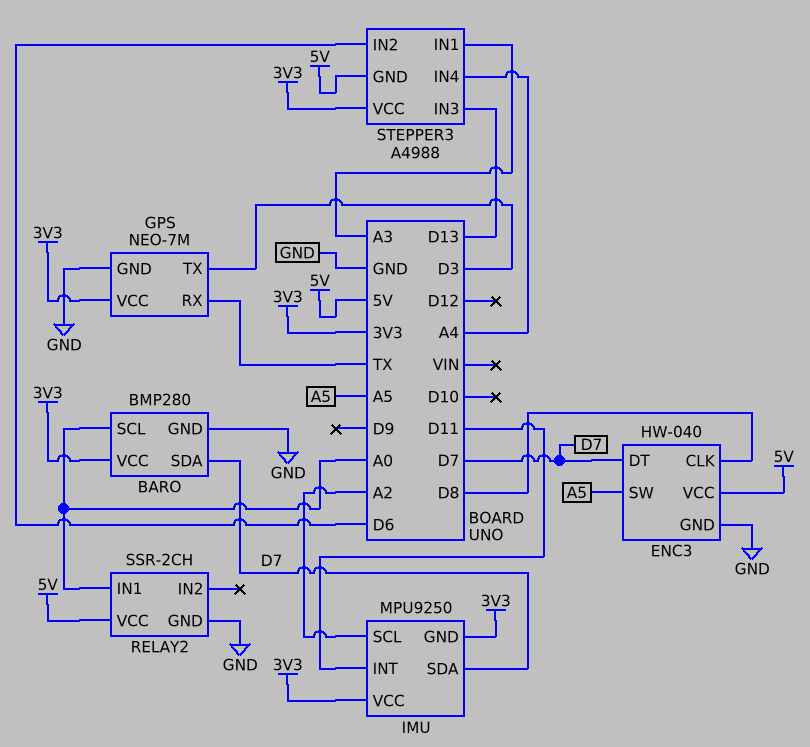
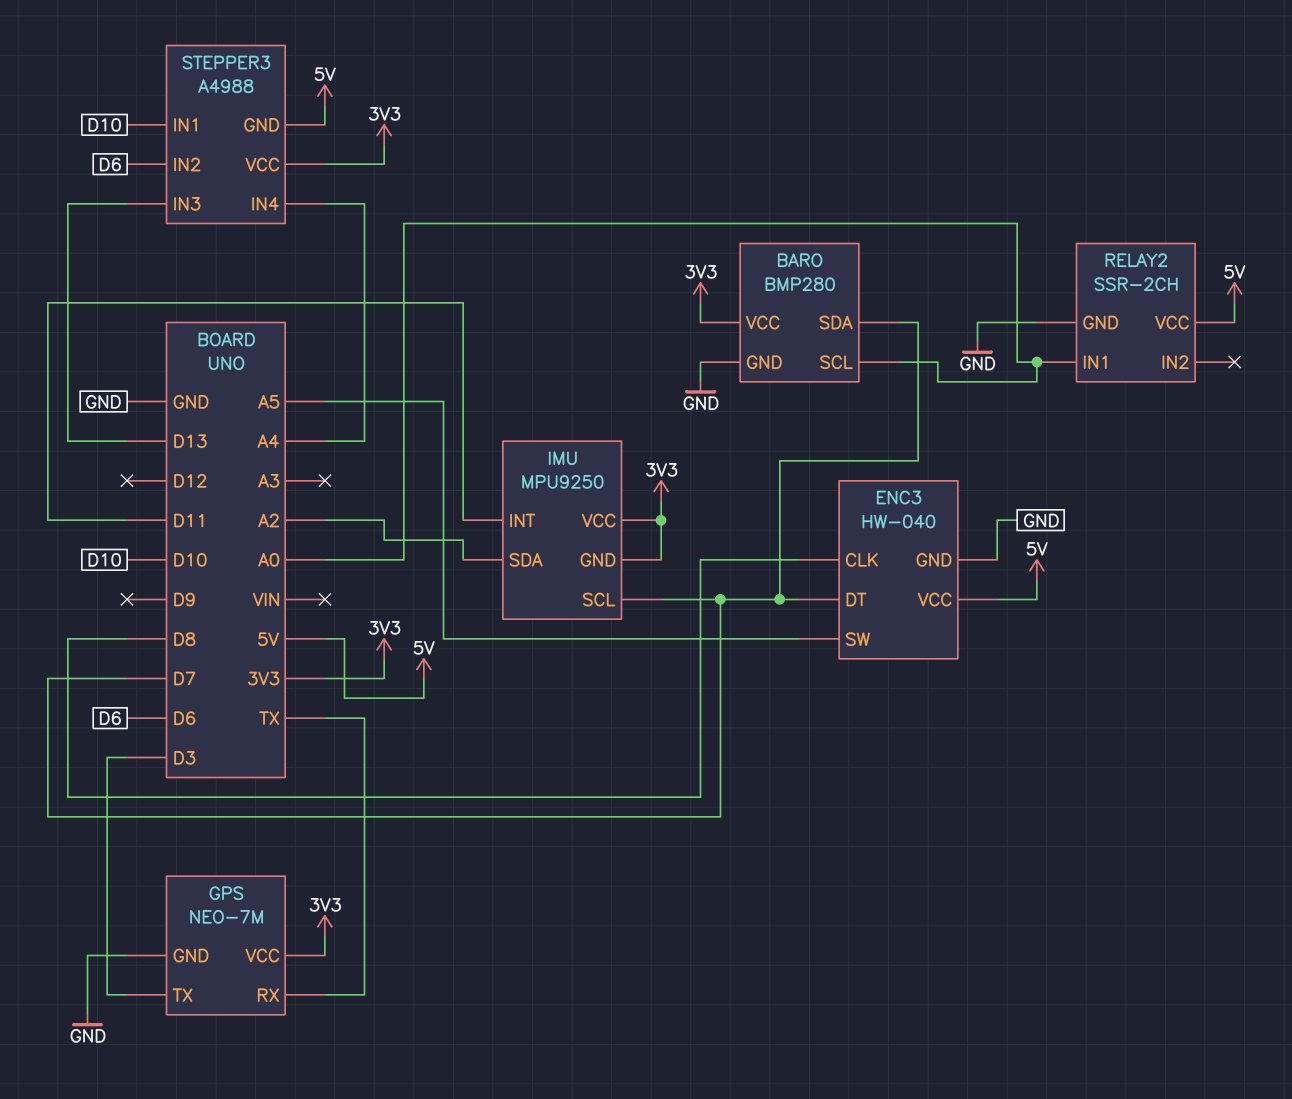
IMU pin SCL: A2 -> D7
IMU pin SDA: D7 -> A2
STEPPER3 pin IN1: A3 -> D10

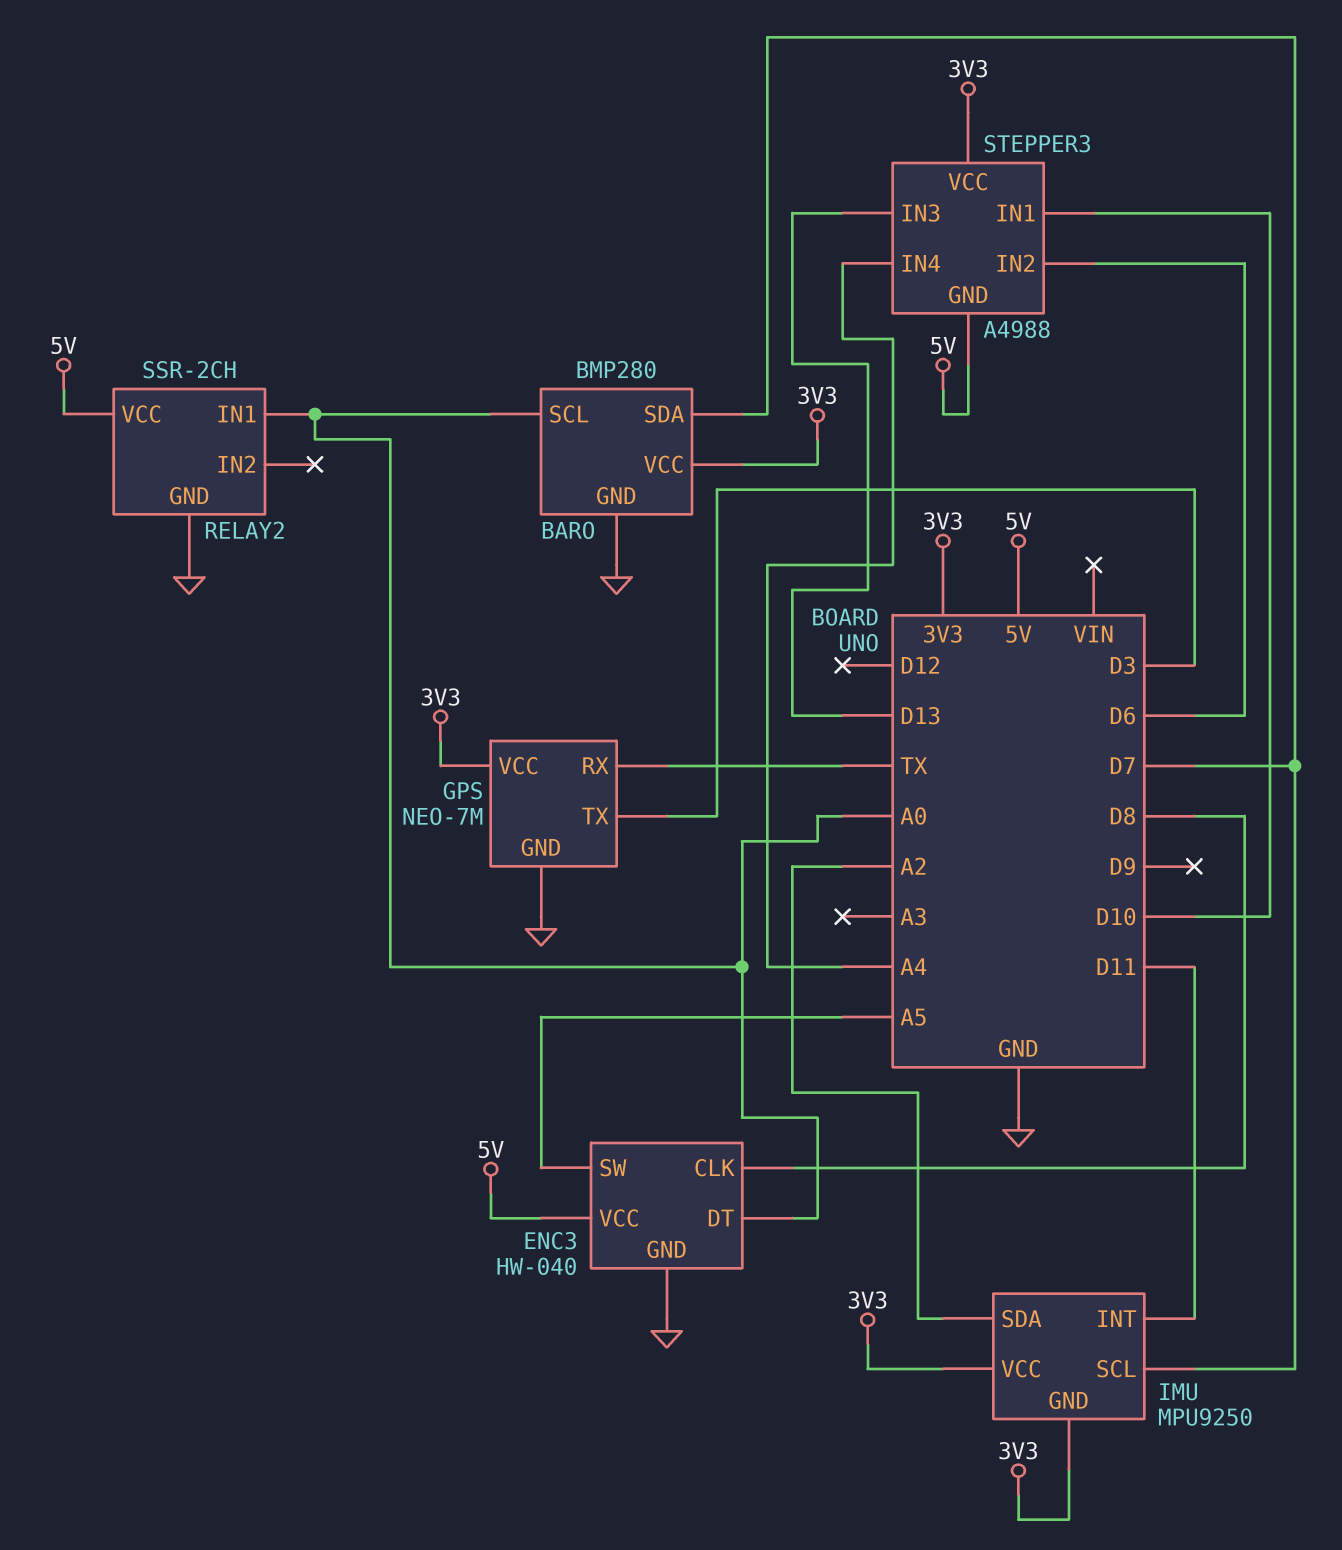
ENC3 pin DT: D7 -> A0

